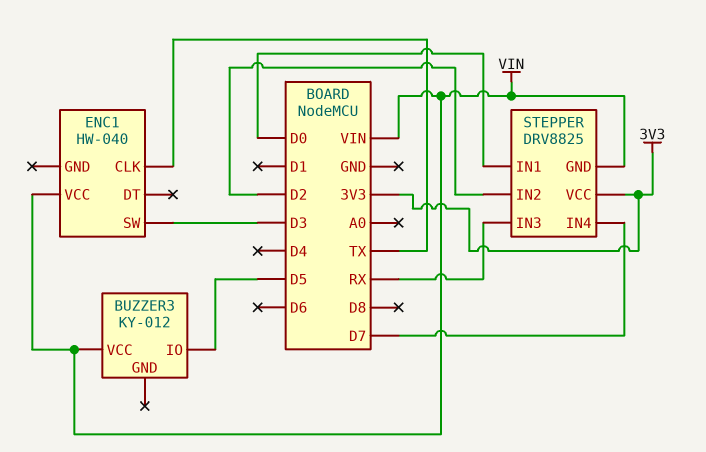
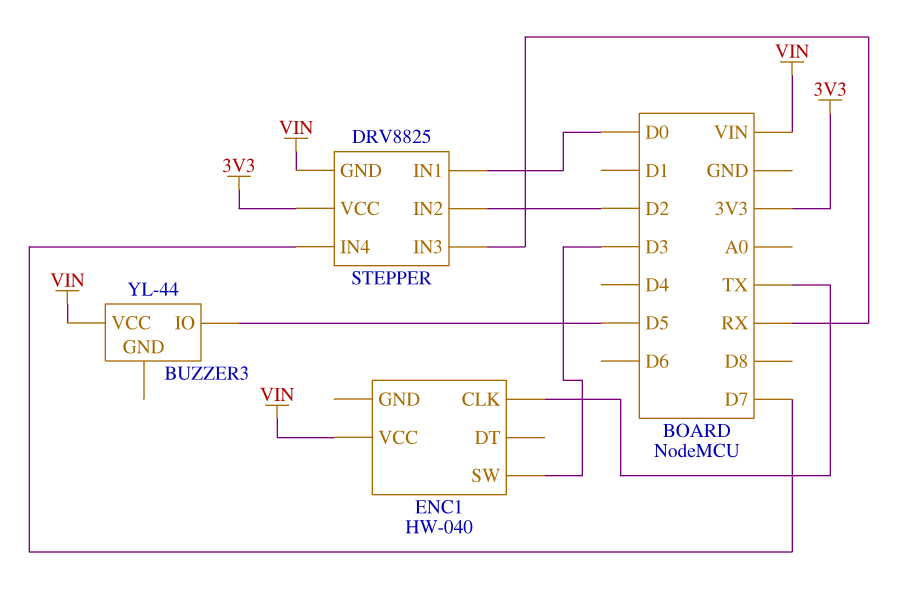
BUZZER3: KY-012 -> YL-44

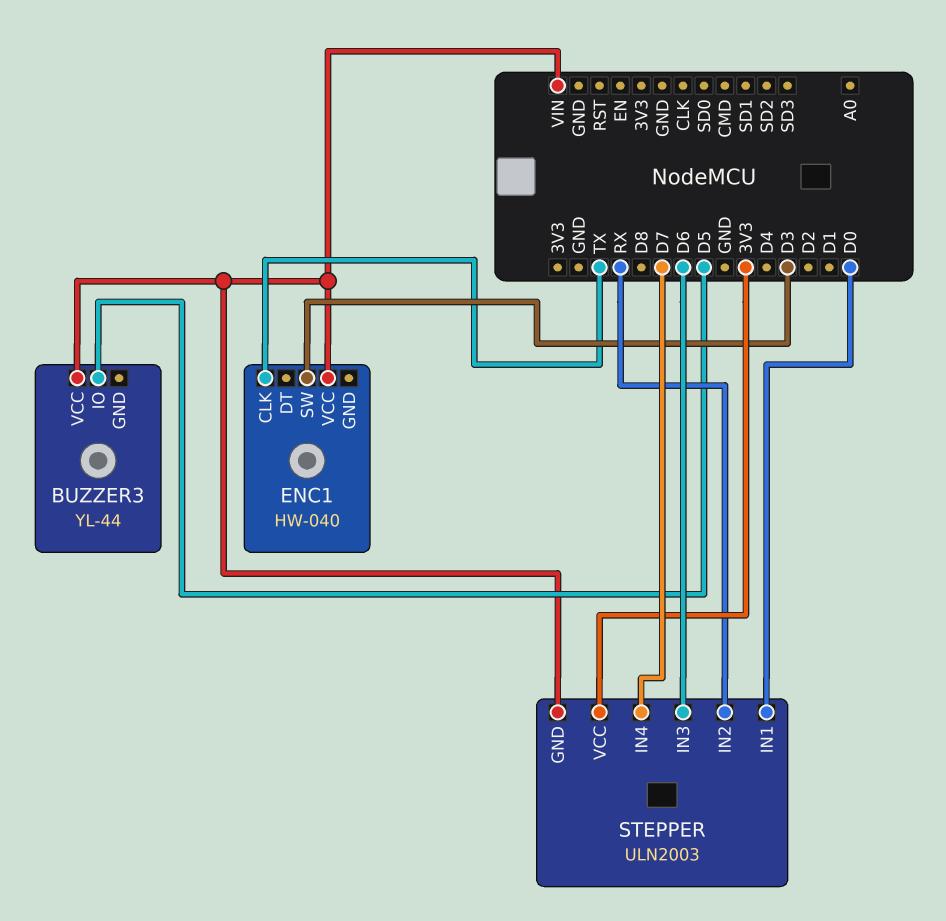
STEPPER: DRV8825 -> ULN2003
STEPPER pin IN2: D2 -> RX
STEPPER pin IN3: RX -> D6

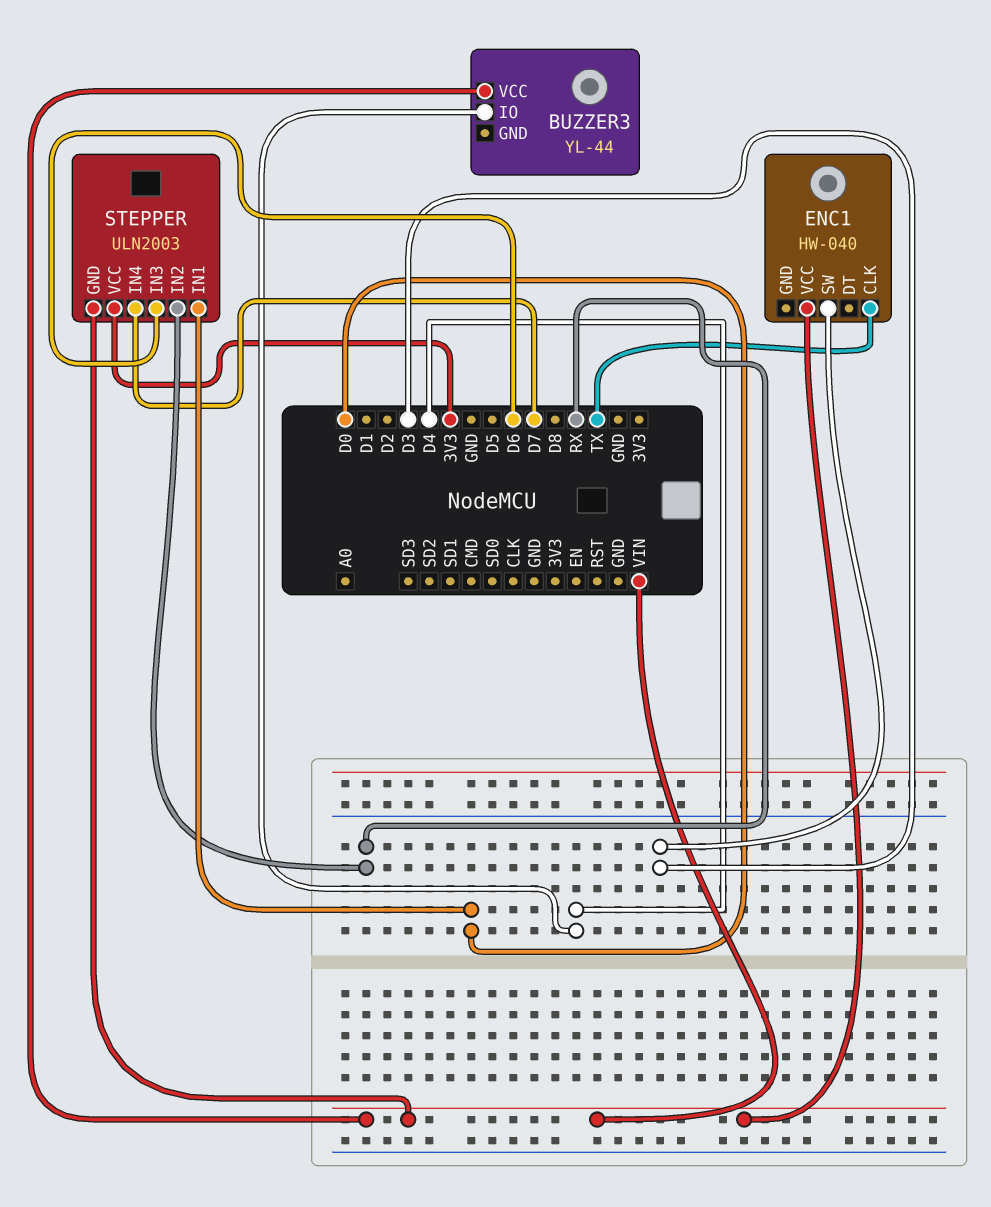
BUZZER3 pin IO: D5 -> D4

